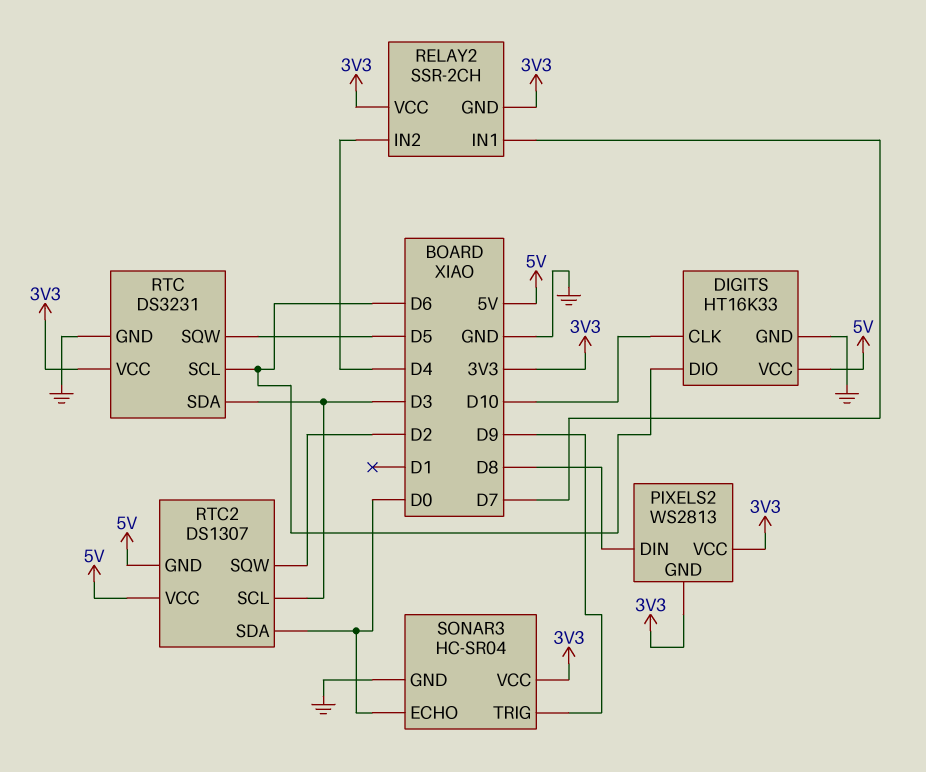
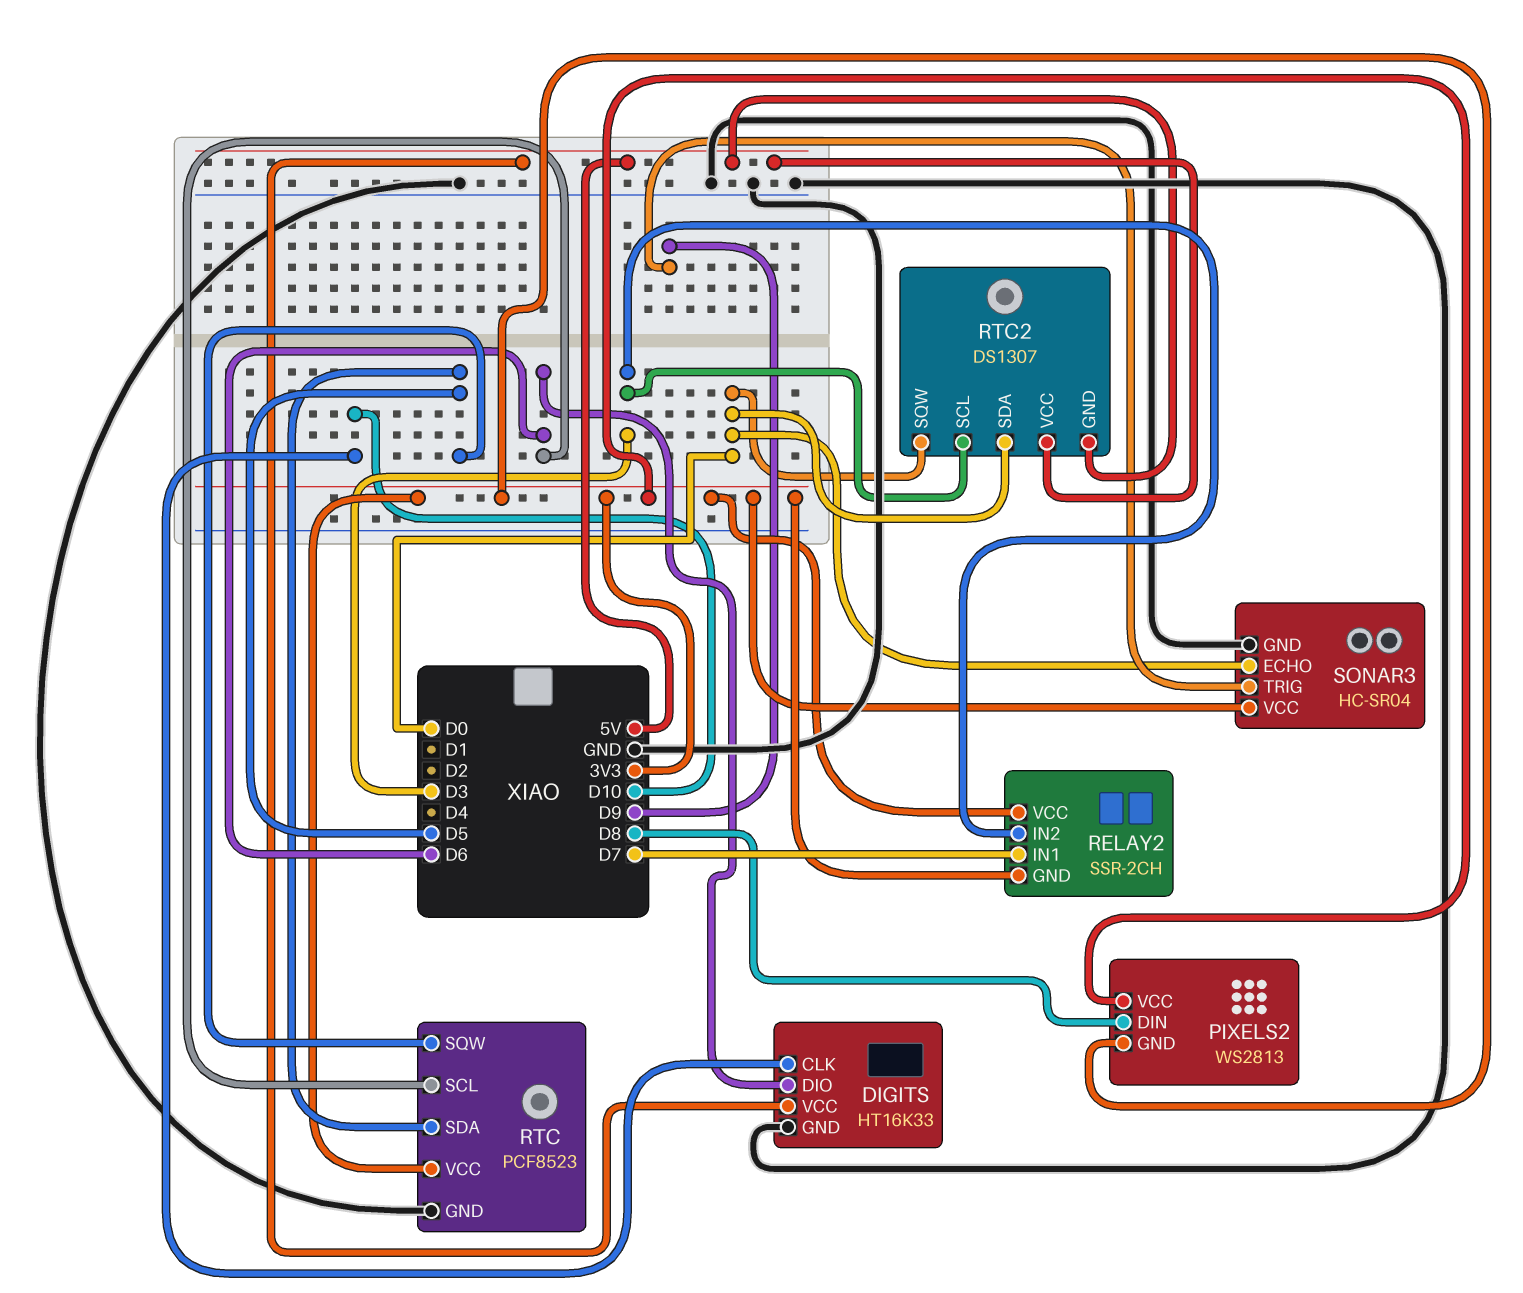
RELAY2 pin IN2: D4 -> D3
RTC: DS3231 -> PCF8523
RTC pin SDA: D3 -> D5
RTC2 pin SQW: D2 -> D0

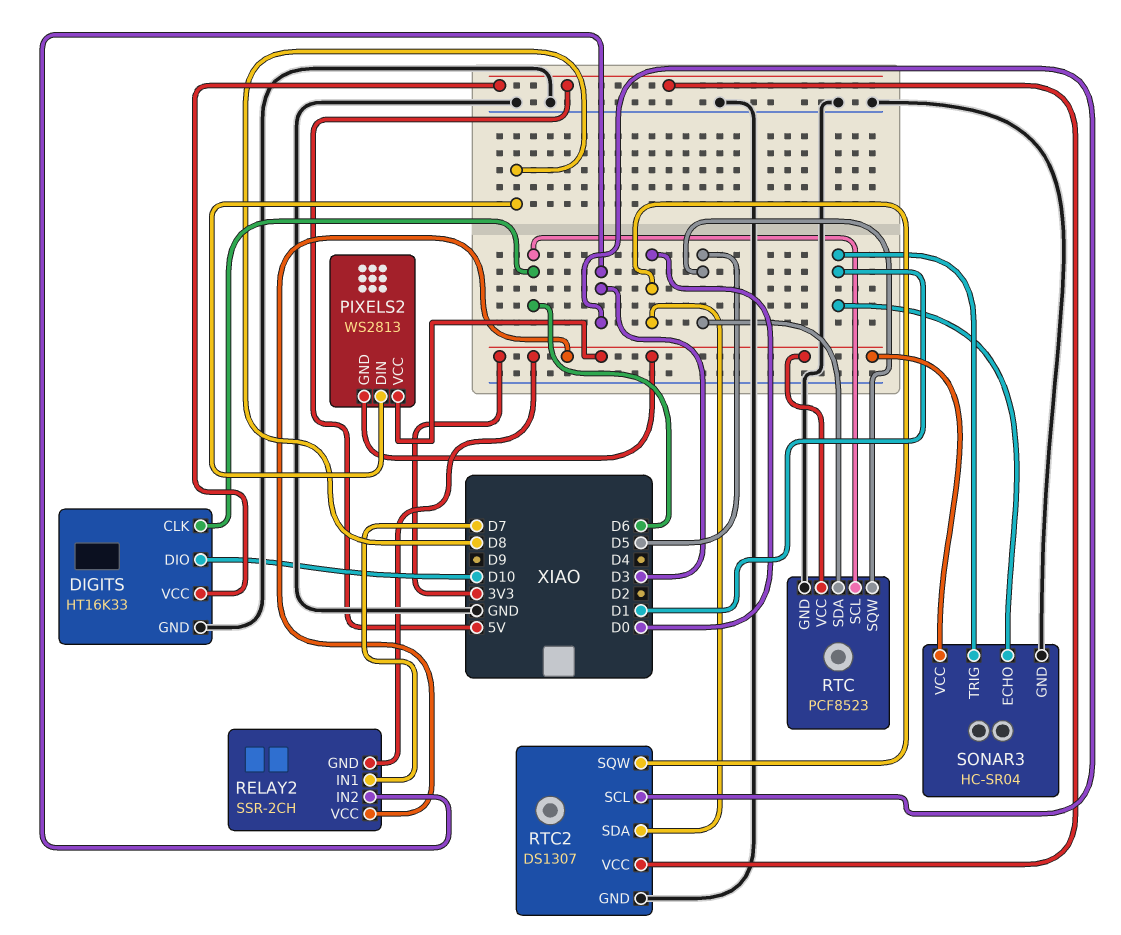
DIGITS pin CLK: D10 -> D6
DIGITS pin DIO: D6 -> D10
RTC2 pin GND: 5V -> GND
SONAR3 pin ECHO: D0 -> D1
SONAR3 pin TRIG: D9 -> D1

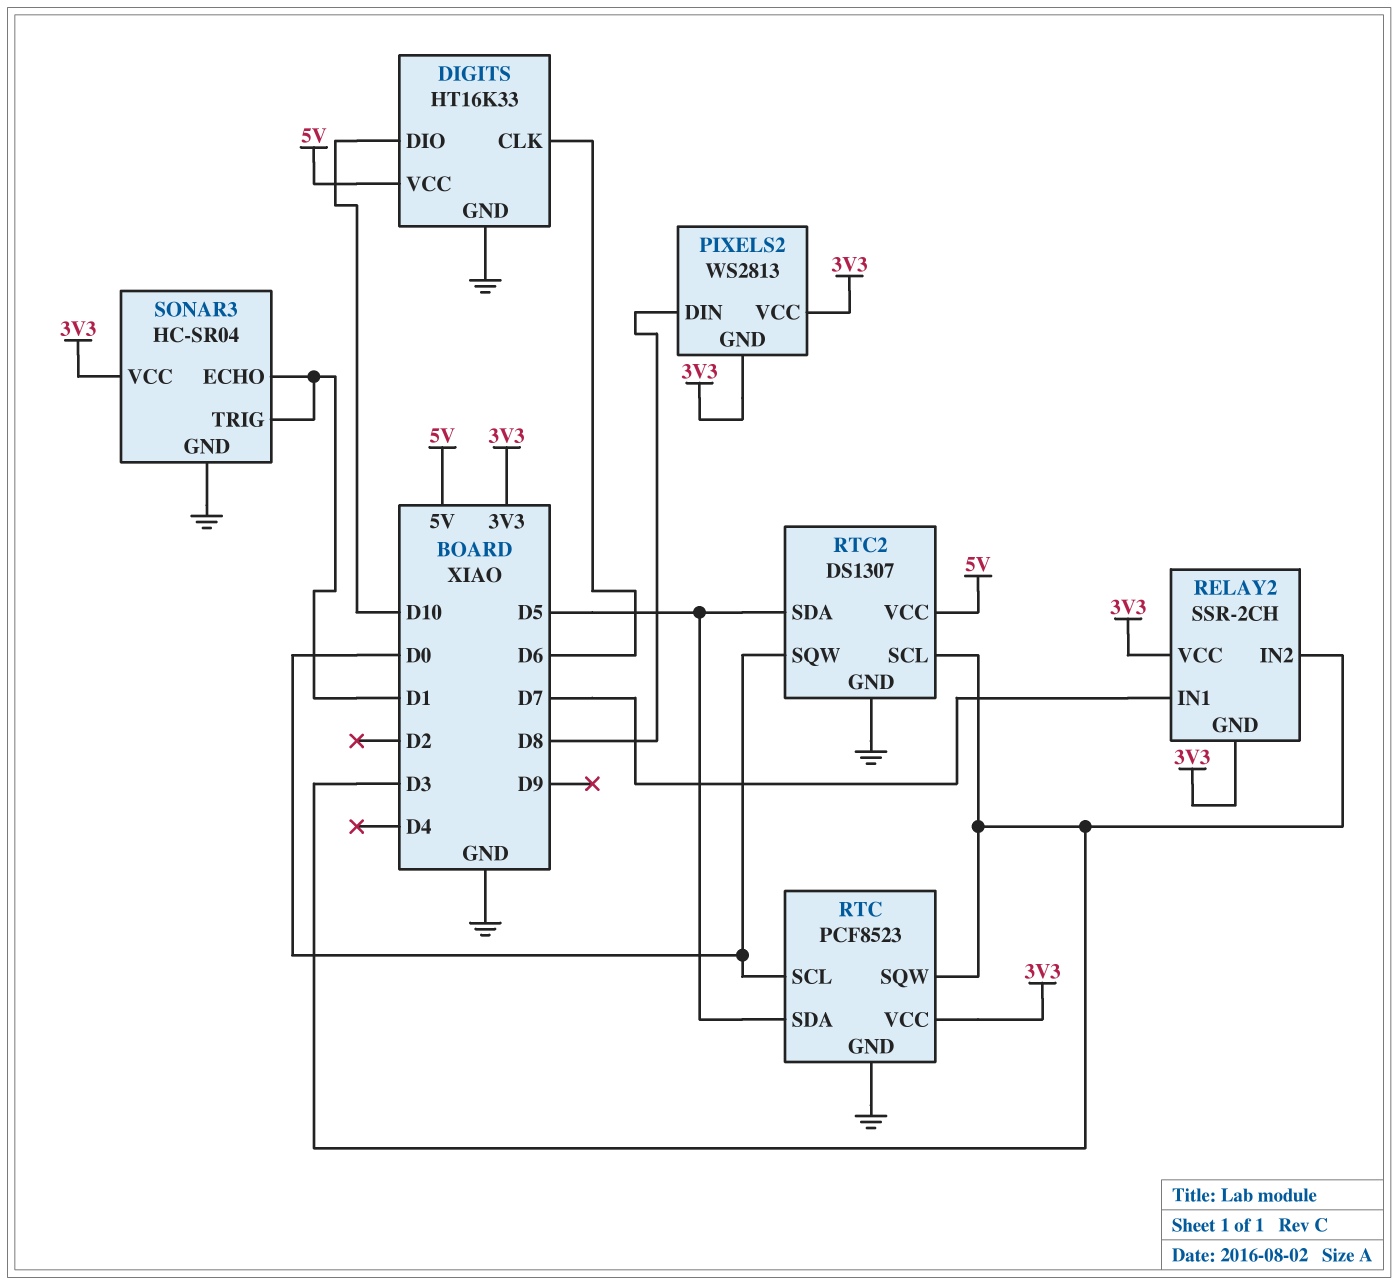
RTC pin SCL: D6 -> D0
RTC pin SQW: D5 -> D3
RTC2 pin SDA: D0 -> D5

